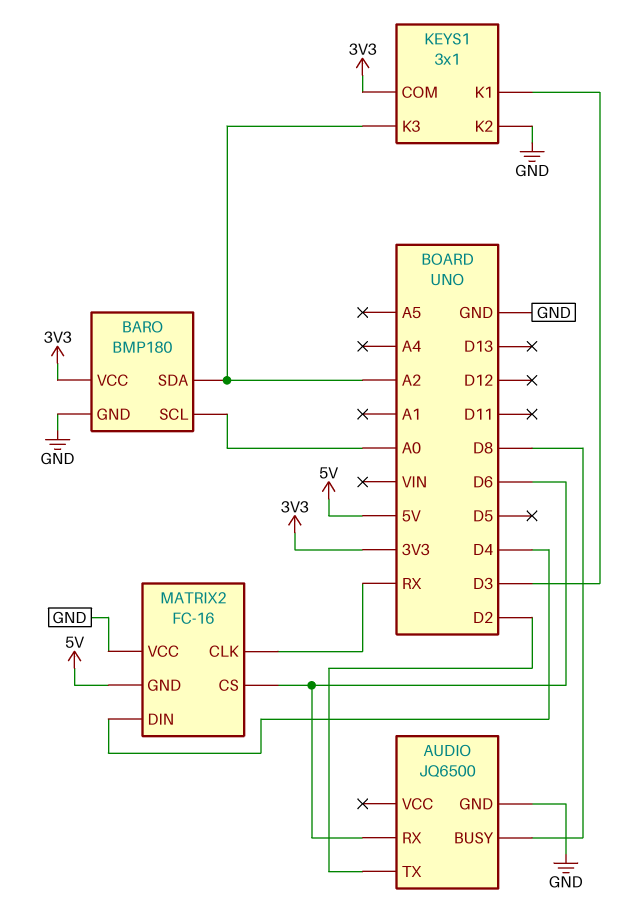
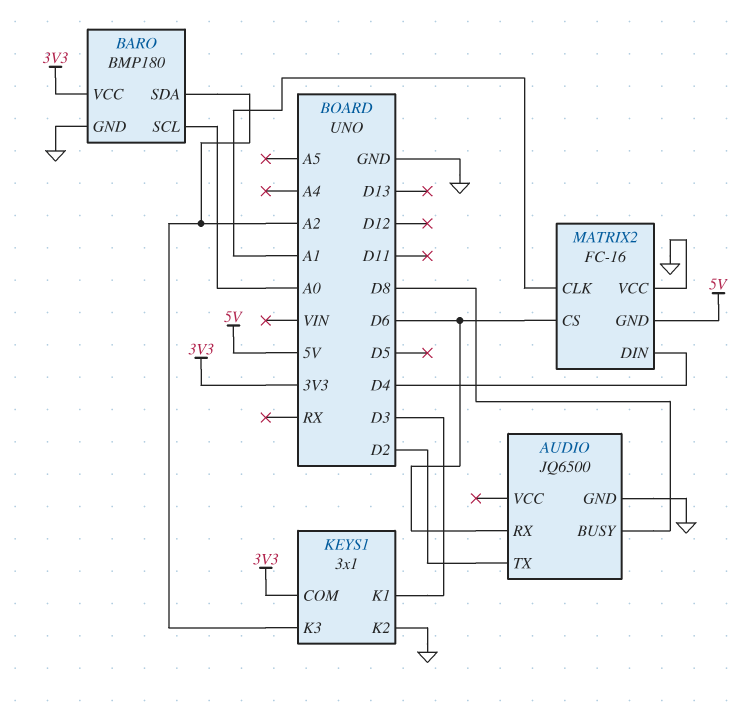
MATRIX2 pin CLK: RX -> A1

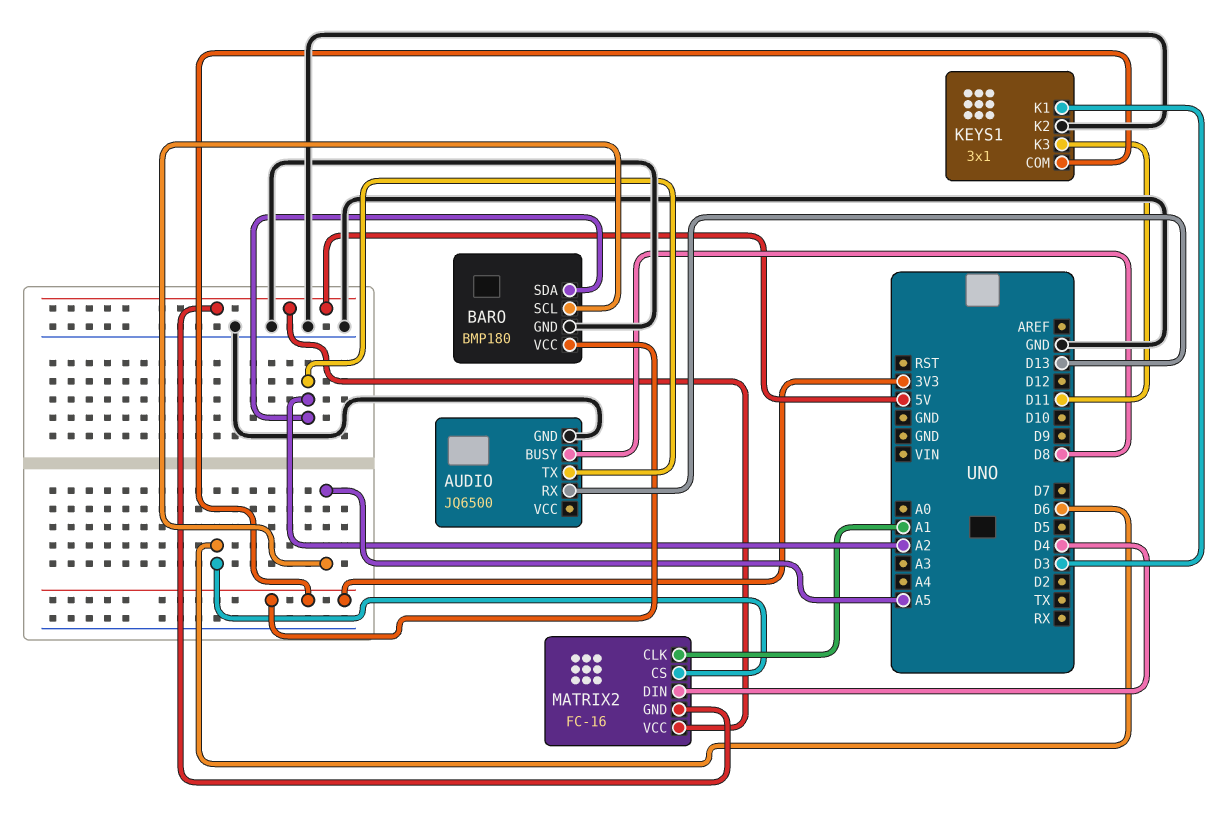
AUDIO pin RX: D6 -> D13
AUDIO pin TX: D2 -> A2
BARO pin SCL: A0 -> A5
KEYS1 pin K3: A2 -> D11
MATRIX2 pin VCC: GND -> 5V

